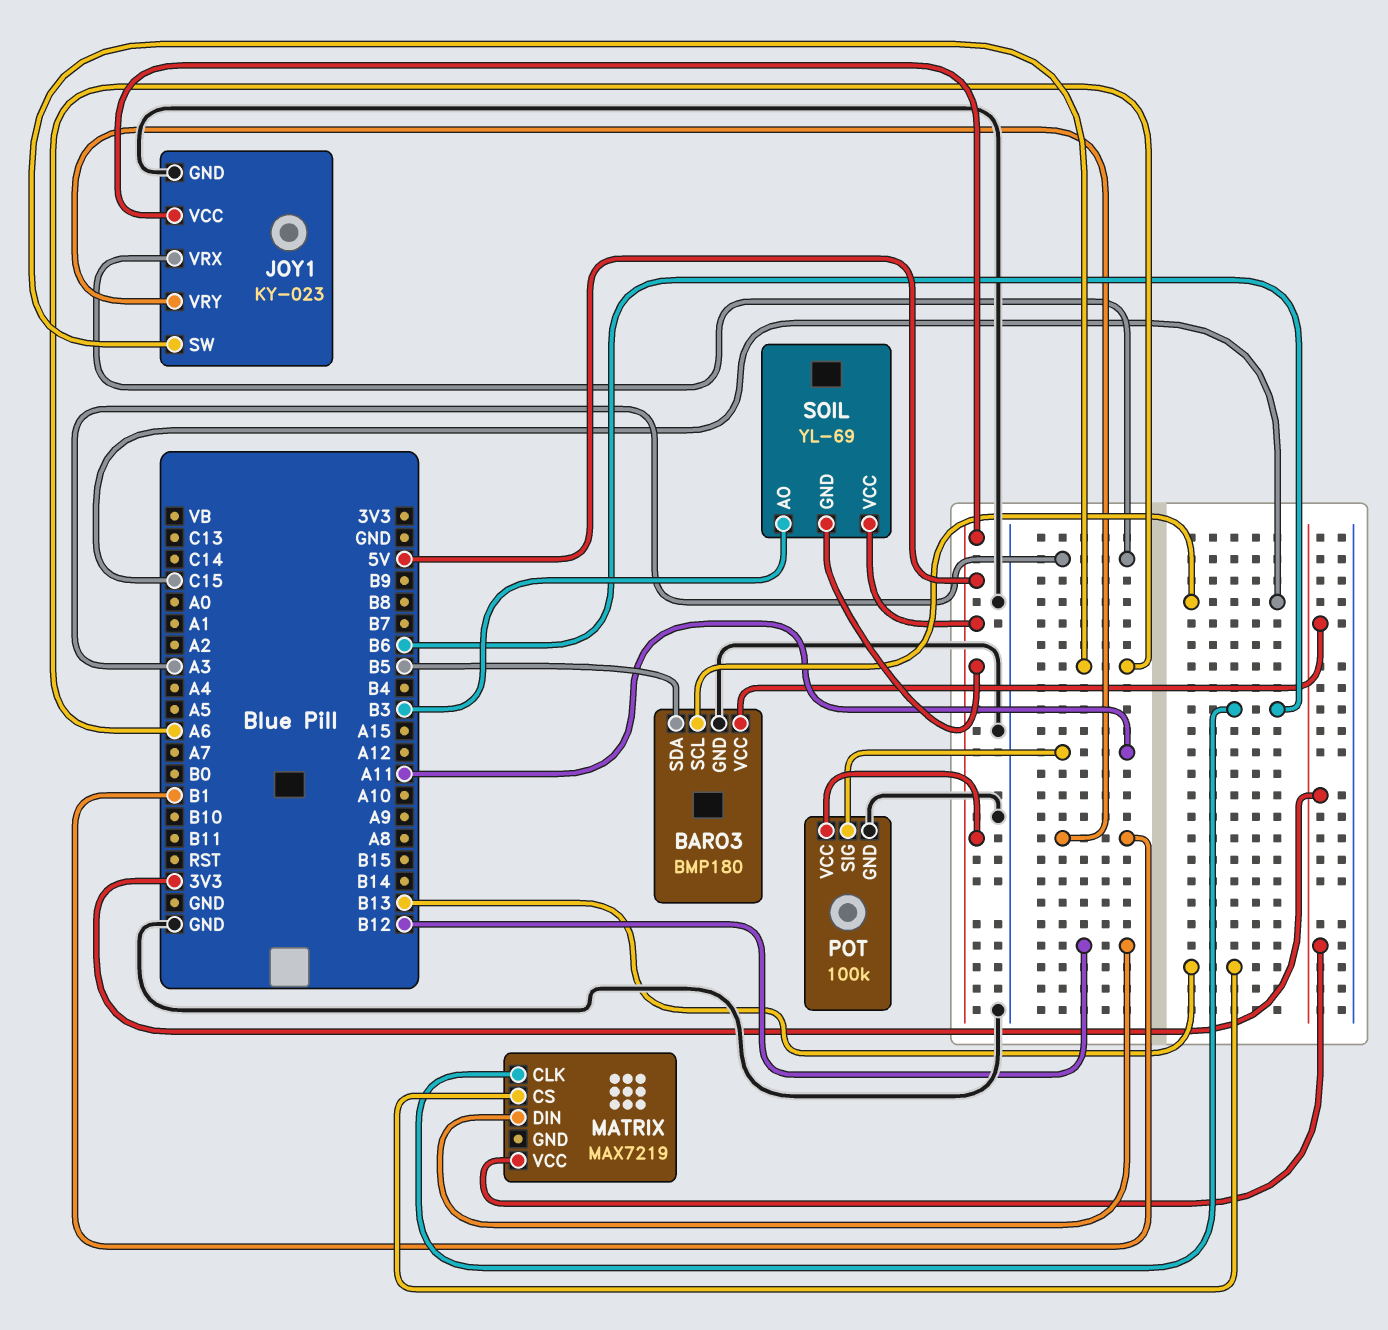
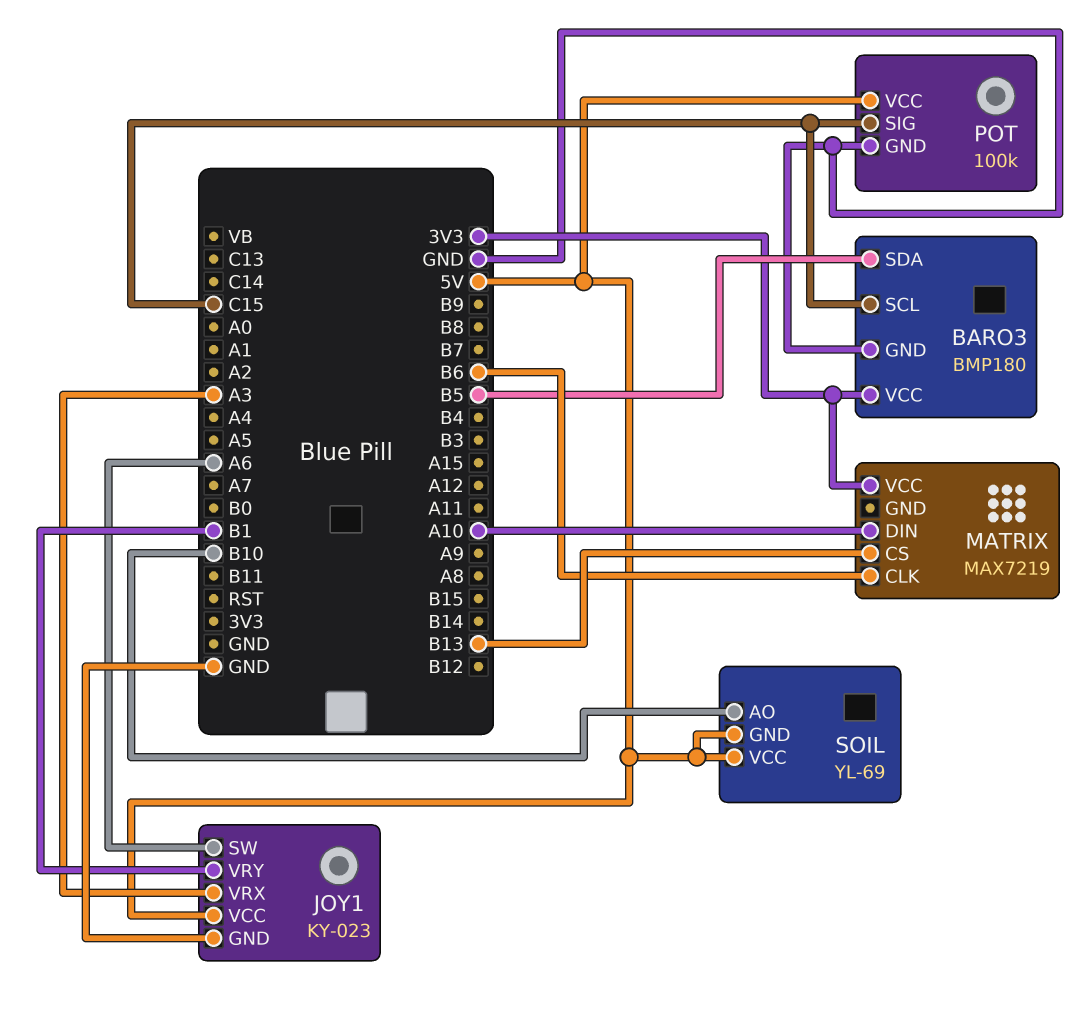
MATRIX pin DIN: B12 -> A10
POT pin SIG: A11 -> C15
SOIL pin AO: B3 -> B10

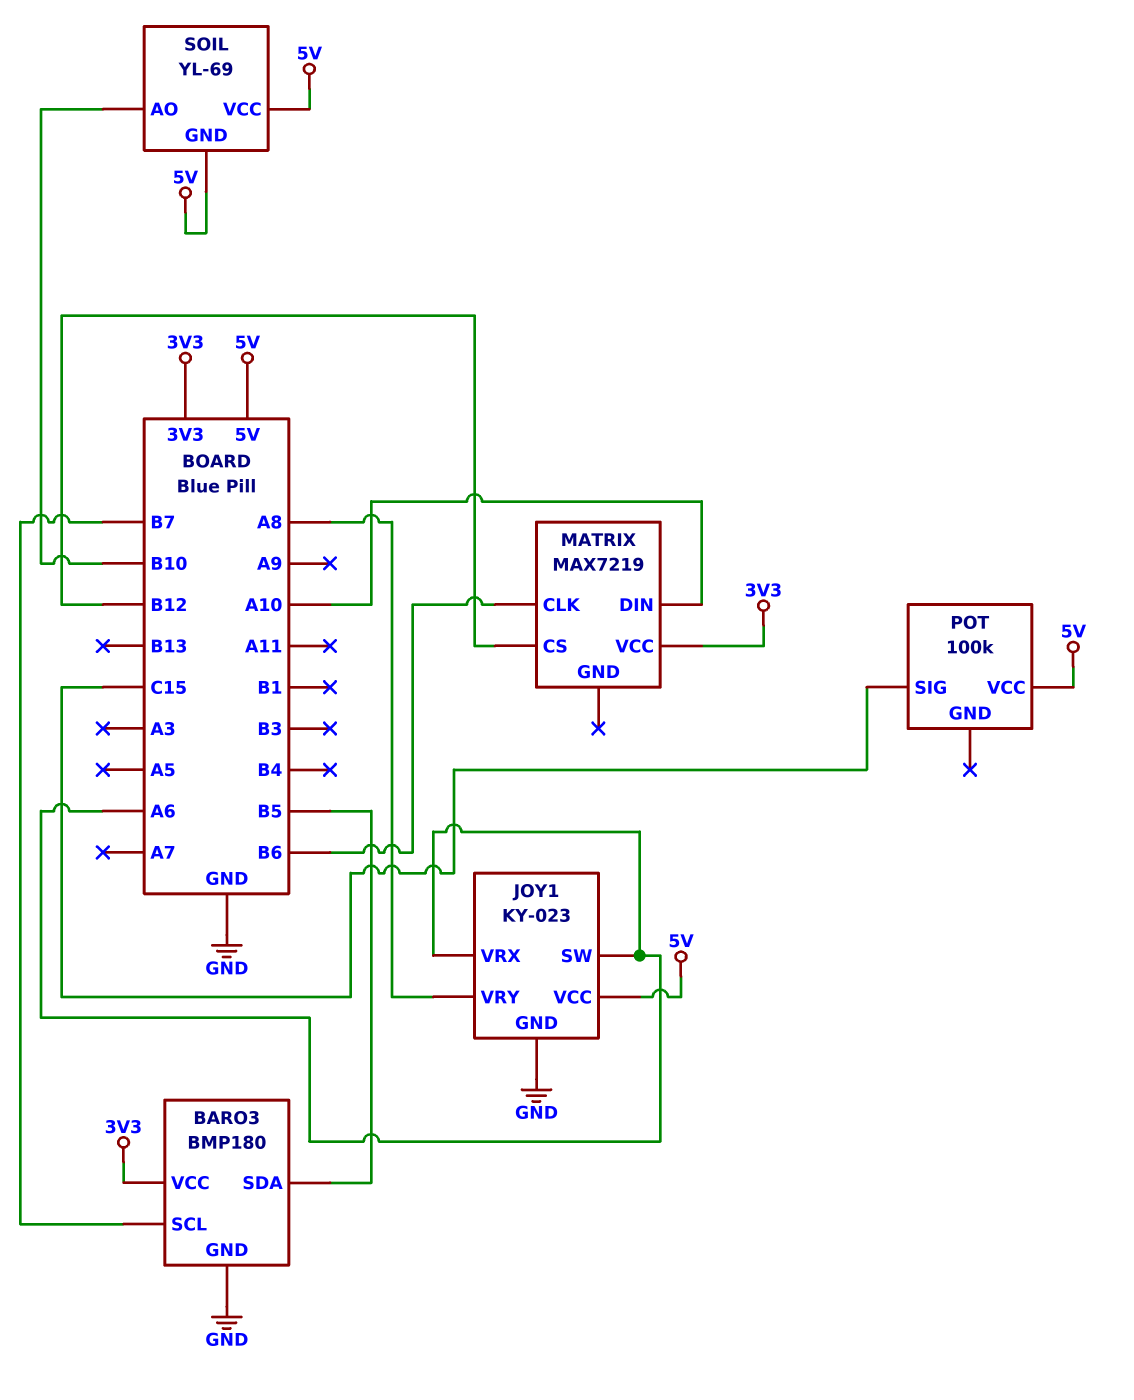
BARO3 pin SCL: C15 -> B7
JOY1 pin VRX: A3 -> A6
JOY1 pin VRY: B1 -> A8
MATRIX pin CS: B13 -> B12
POT pin GND: GND -> none

